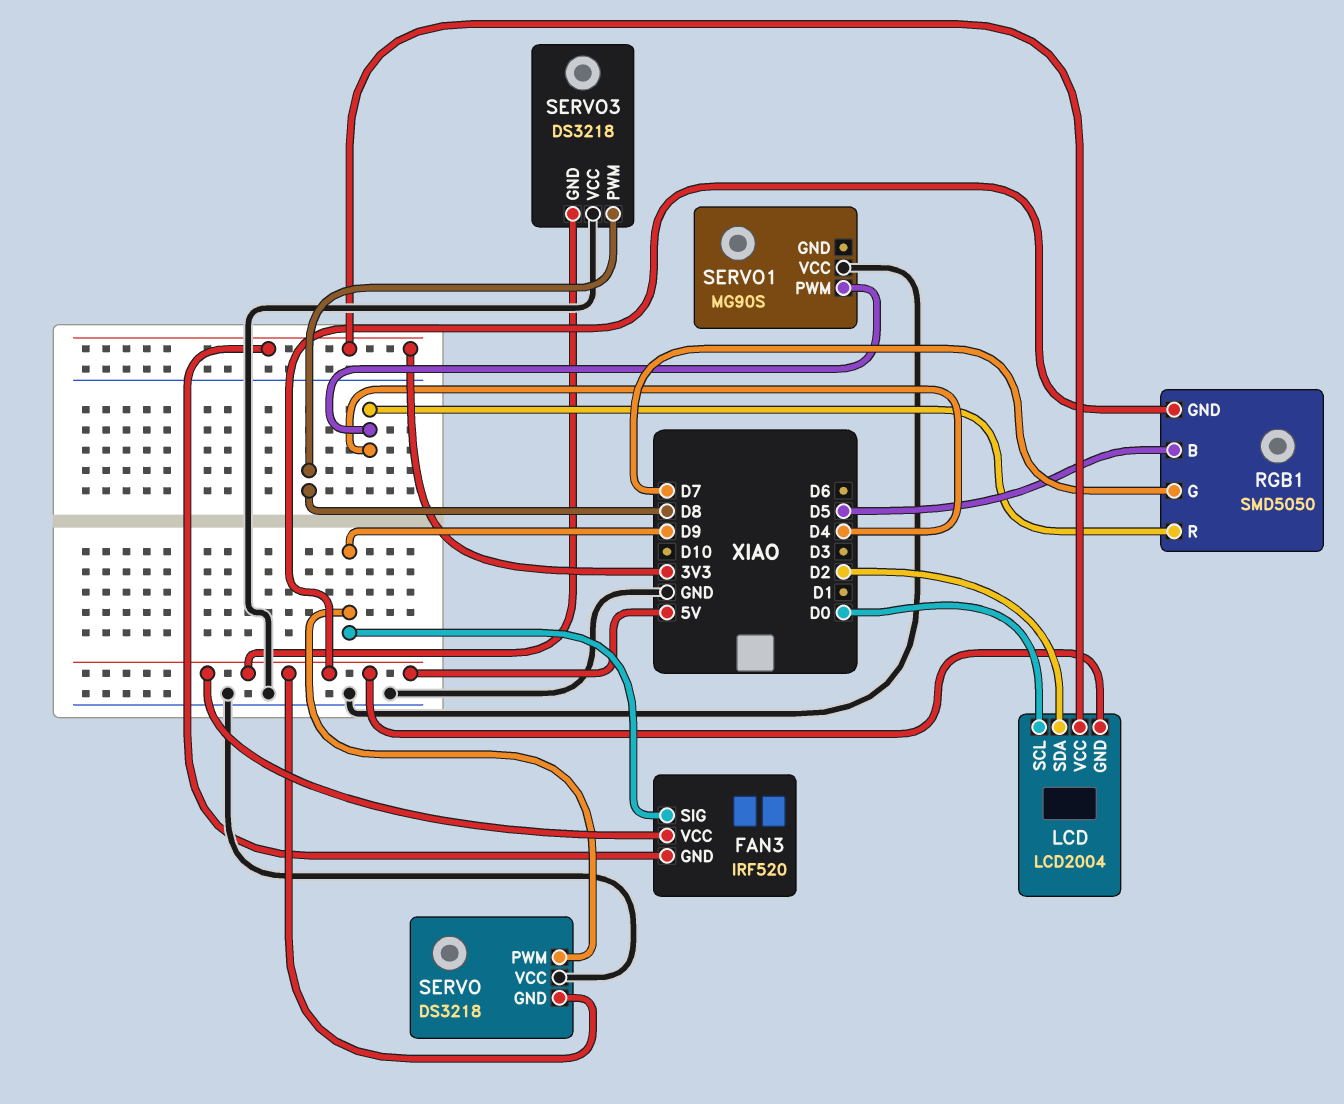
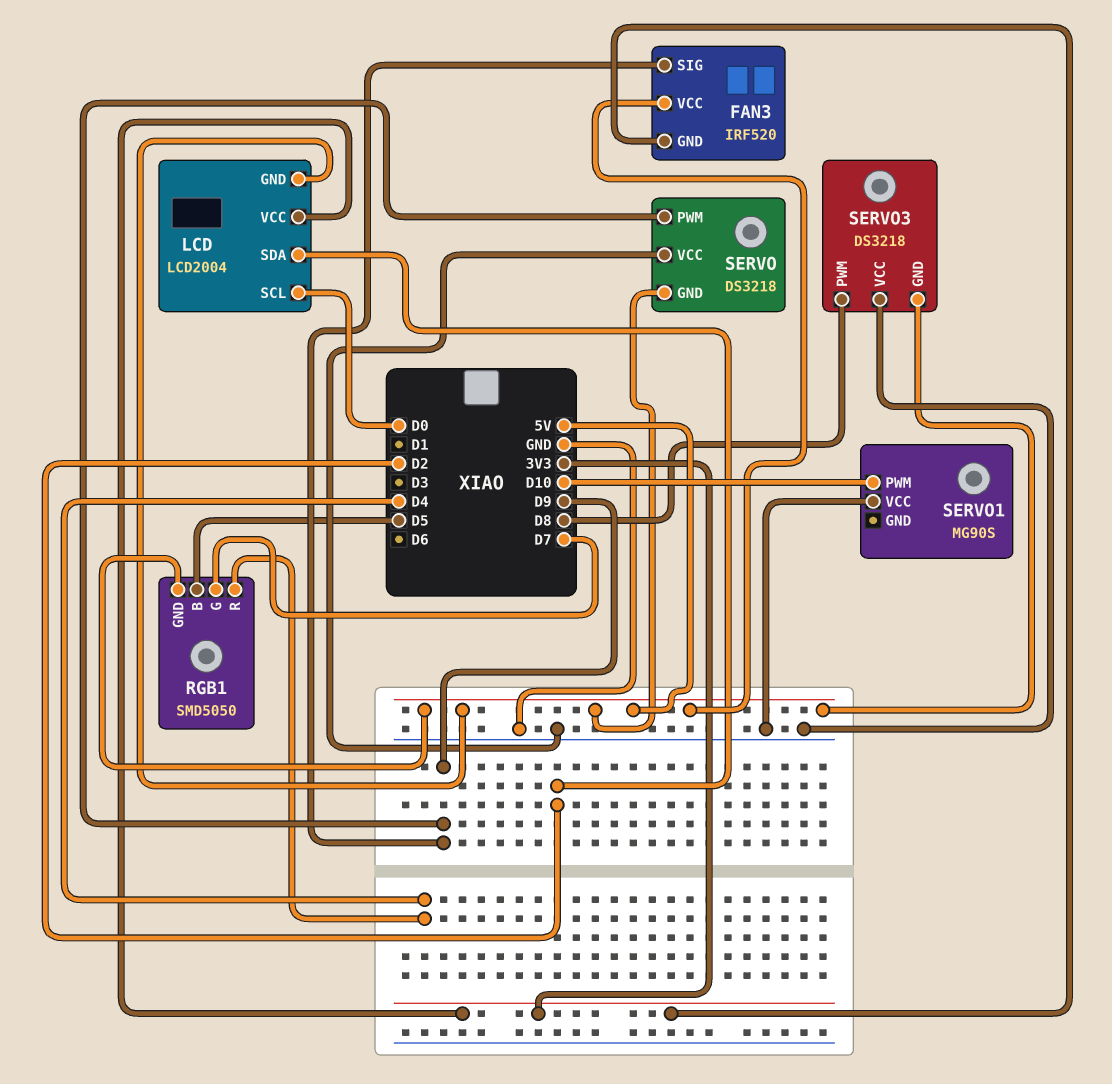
SERVO1 pin PWM: D4 -> D10

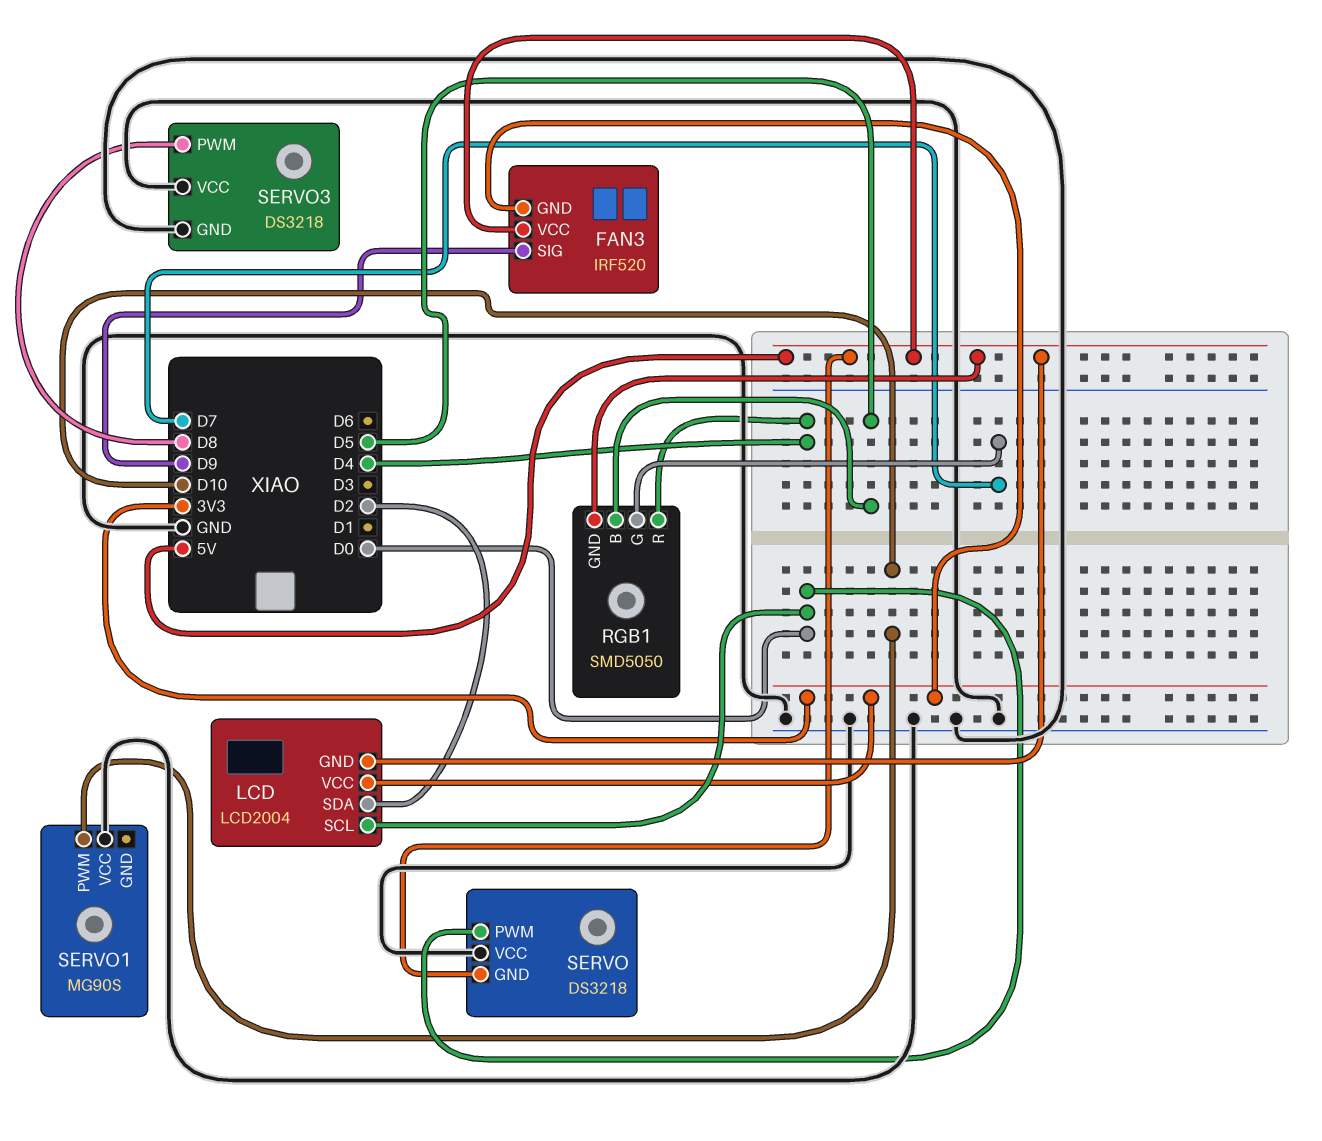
SERVO pin PWM: D9 -> D0
SERVO3 pin GND: 5V -> GND

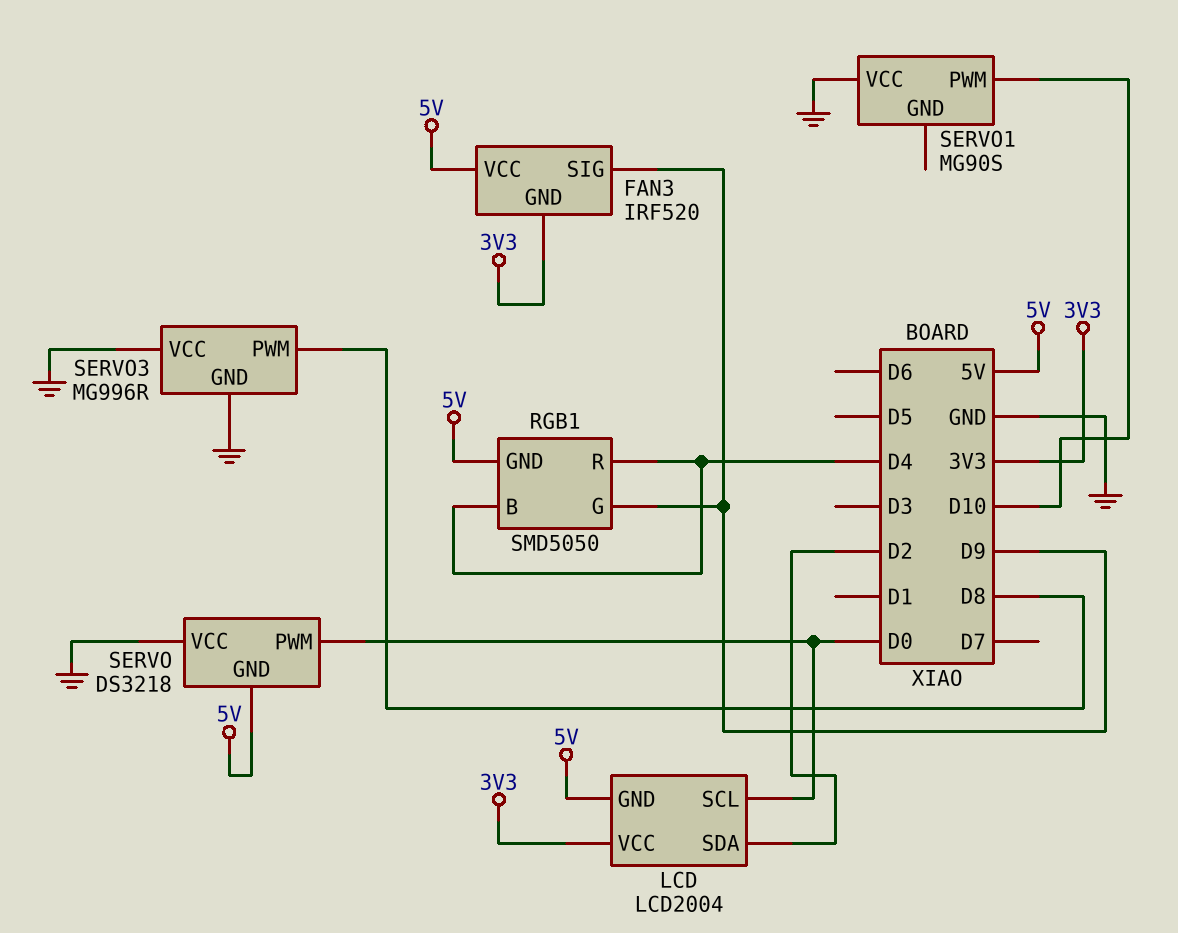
RGB1 pin B: D5 -> D4
RGB1 pin G: D7 -> D9
SERVO3: DS3218 -> MG996R

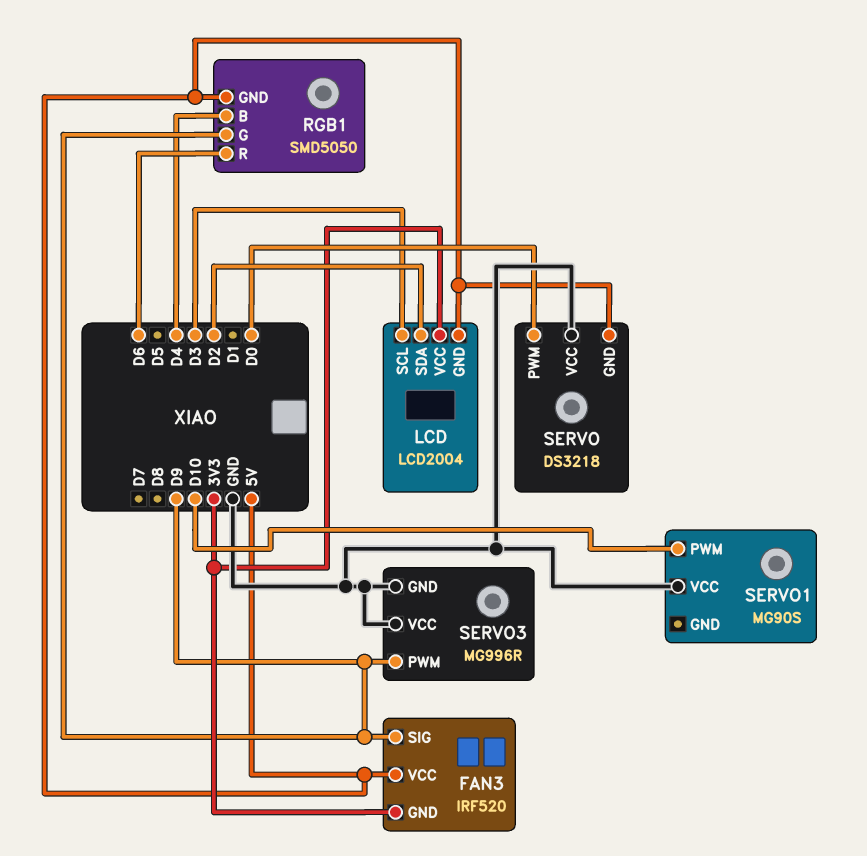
LCD pin SCL: D0 -> D3
RGB1 pin R: D4 -> D6
SERVO3 pin PWM: D8 -> D9

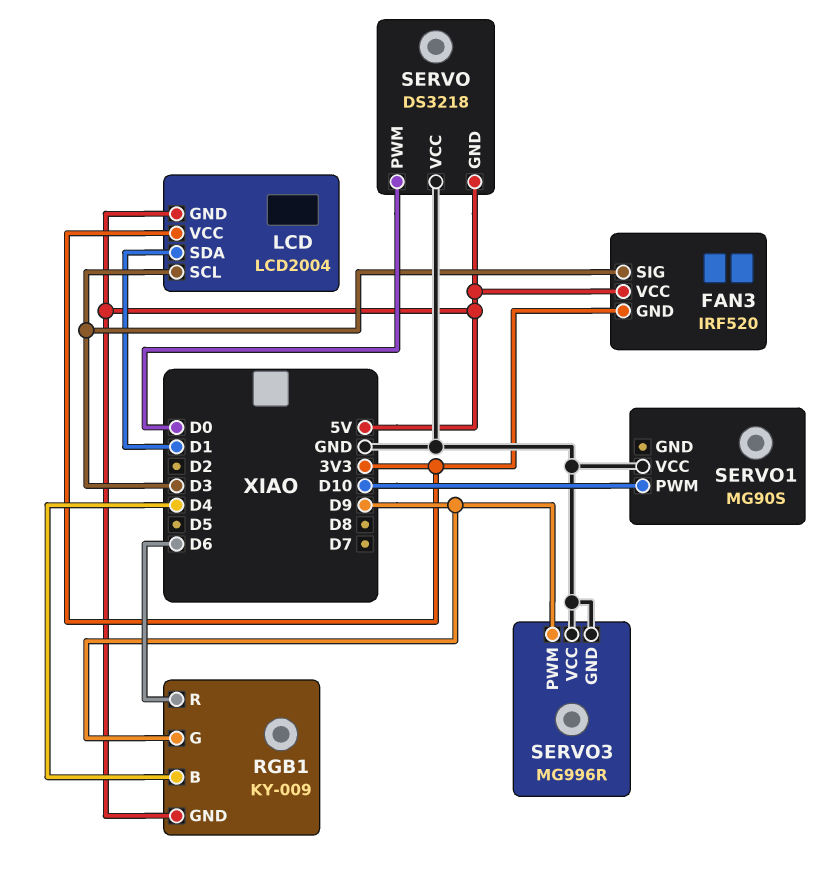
FAN3 pin SIG: D9 -> D3
LCD pin SDA: D2 -> D1
RGB1: SMD5050 -> KY-009

